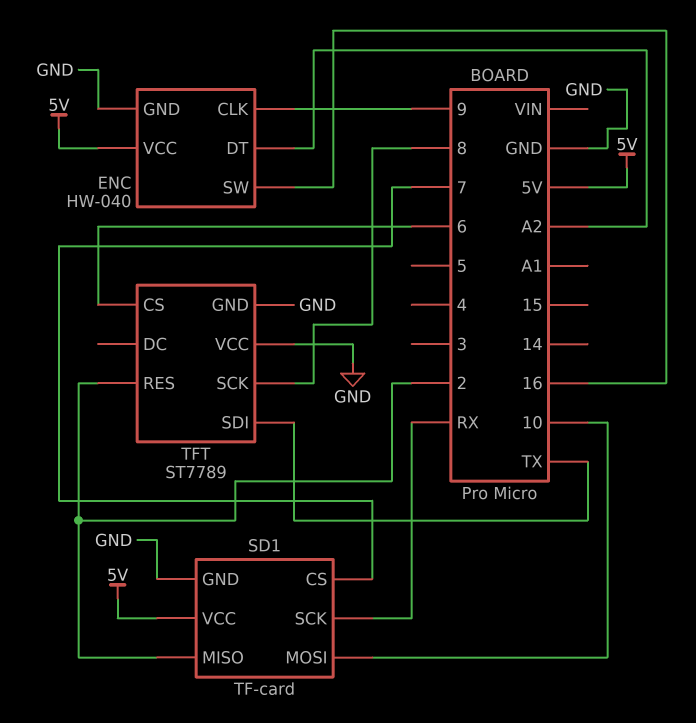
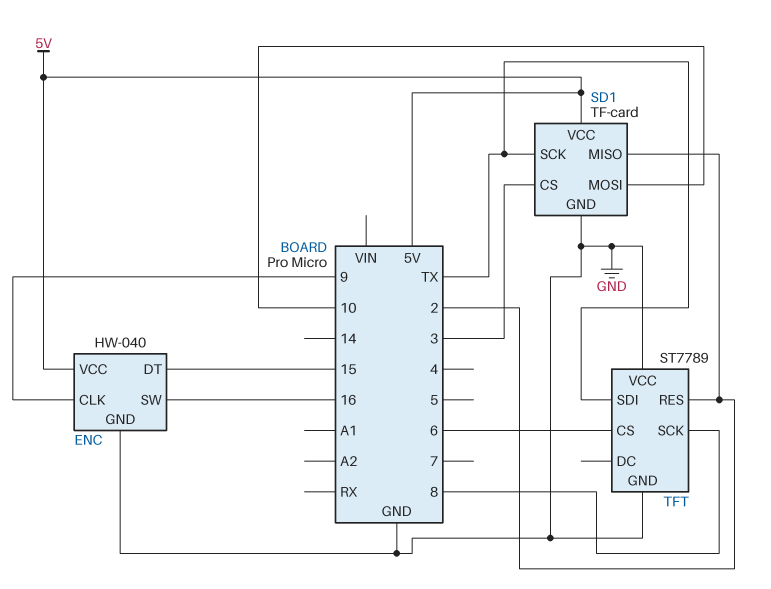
ENC pin DT: A2 -> 15
SD1 pin CS: 7 -> 3
SD1 pin SCK: RX -> TX

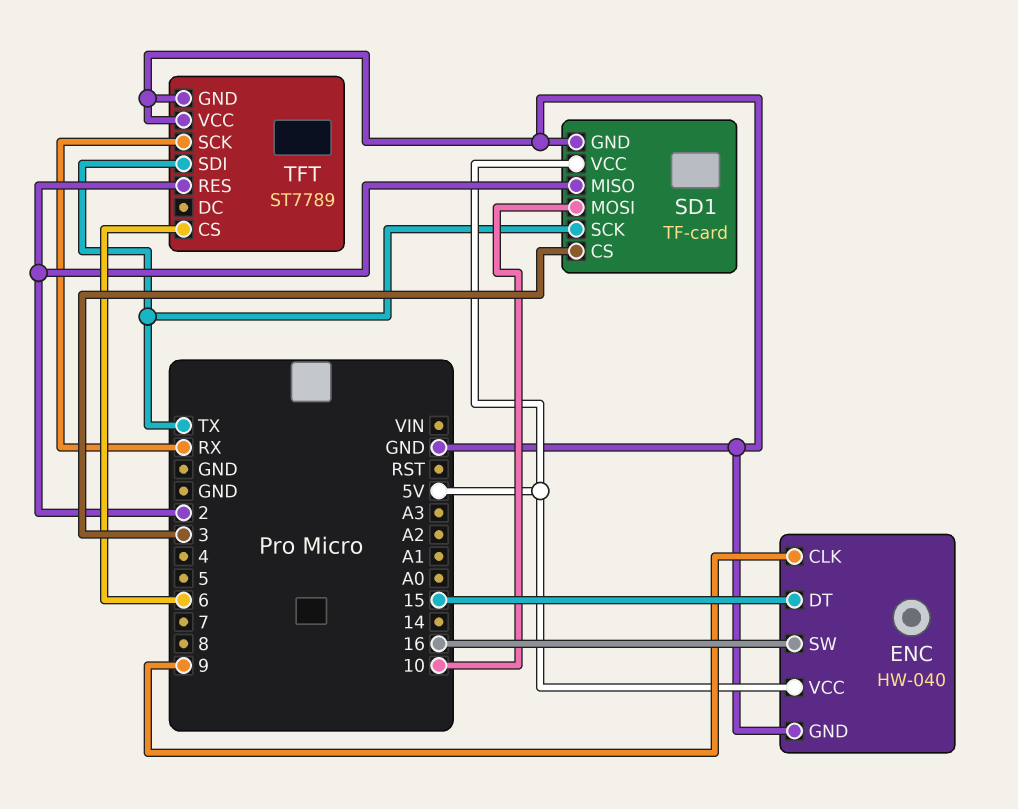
TFT pin SCK: 8 -> RX

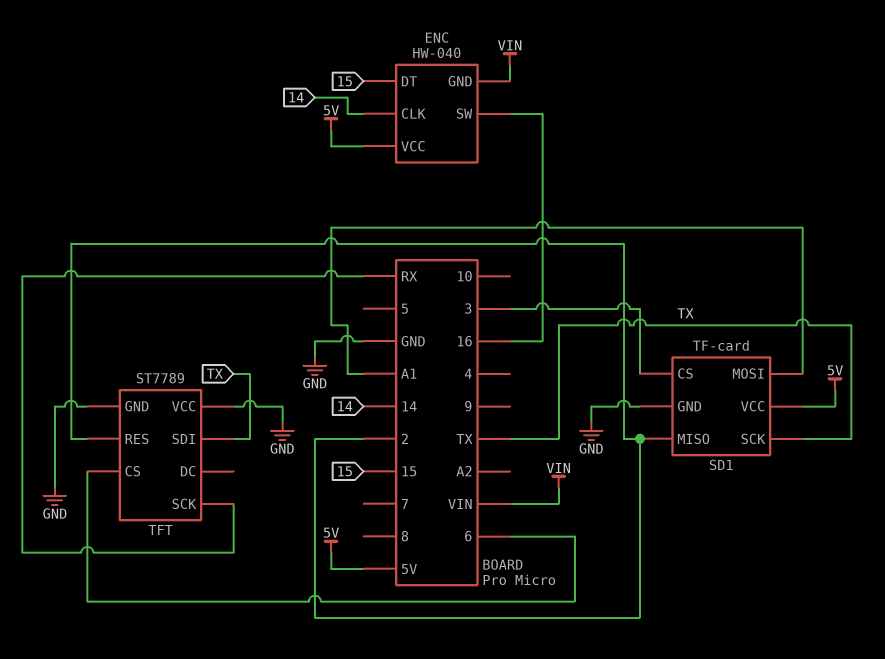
ENC pin CLK: 9 -> 14
ENC pin GND: GND -> VIN
SD1 pin MOSI: 10 -> A1

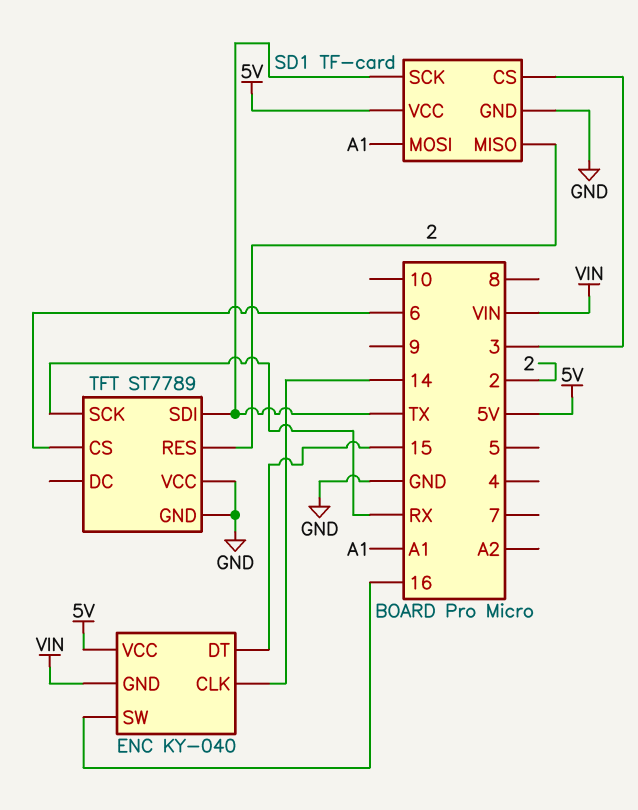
ENC: HW-040 -> KY-040

